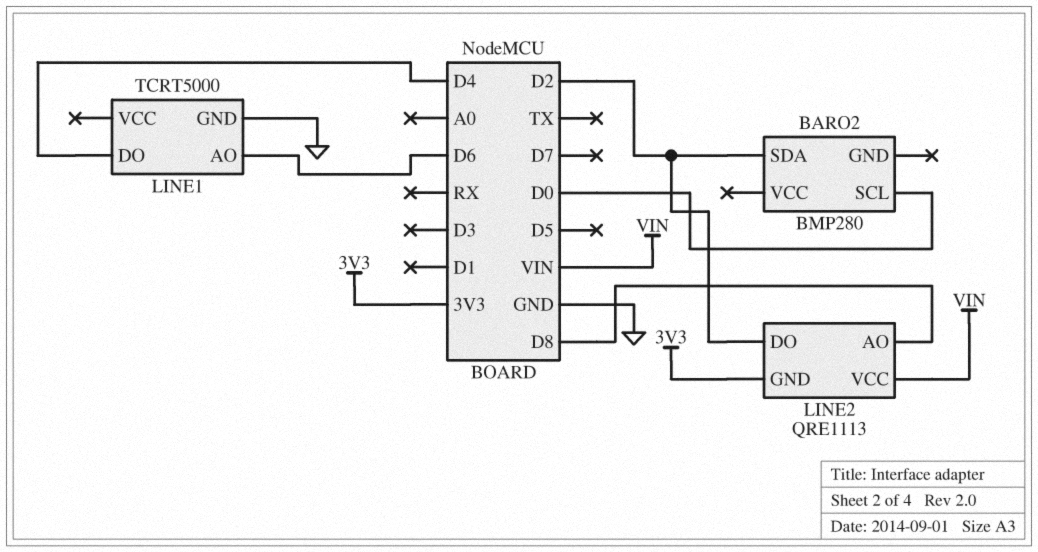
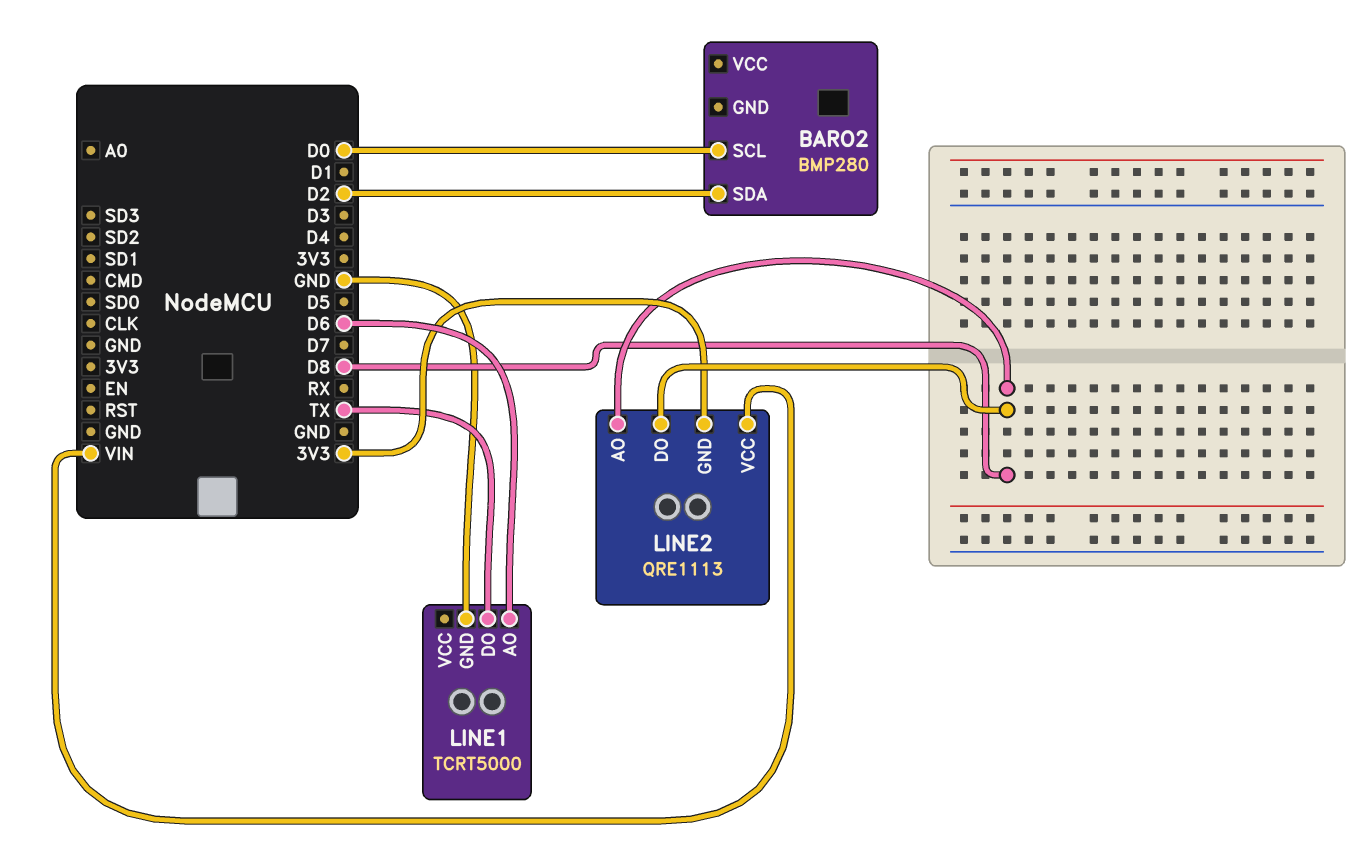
LINE1 pin DO: D4 -> TX
LINE2 pin DO: D2 -> D8

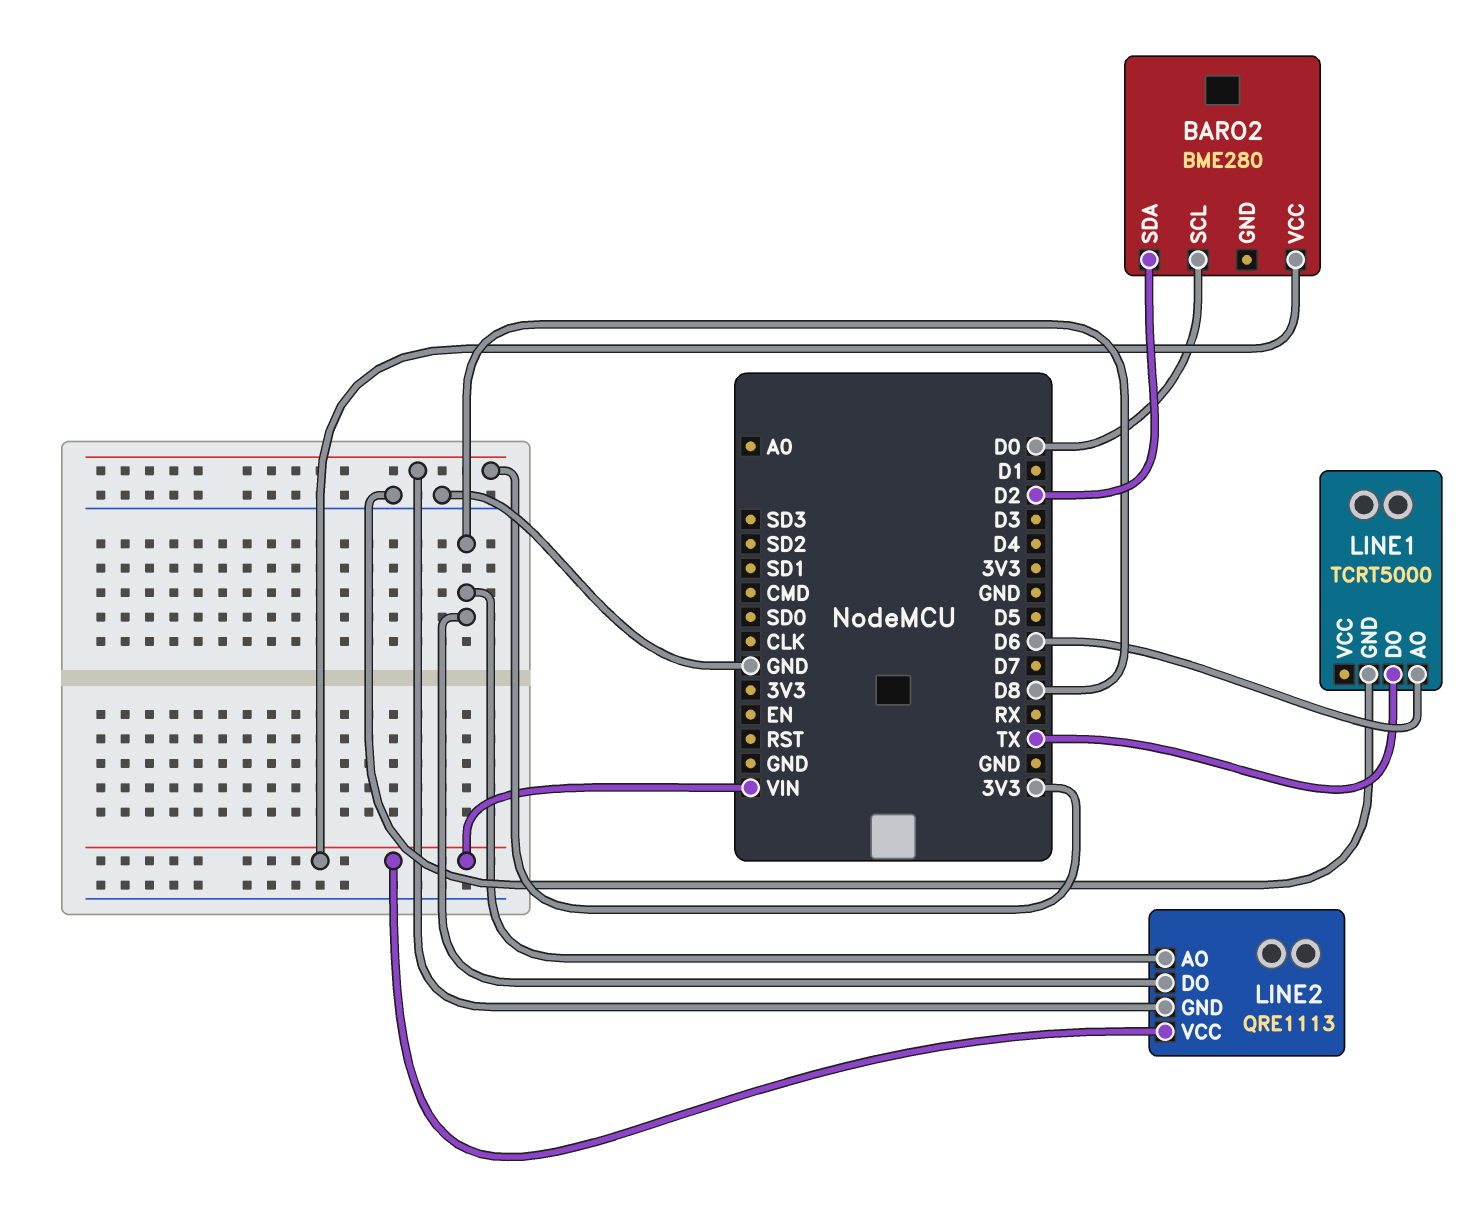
BARO2: BMP280 -> BME280
BARO2 pin VCC: none -> VIN

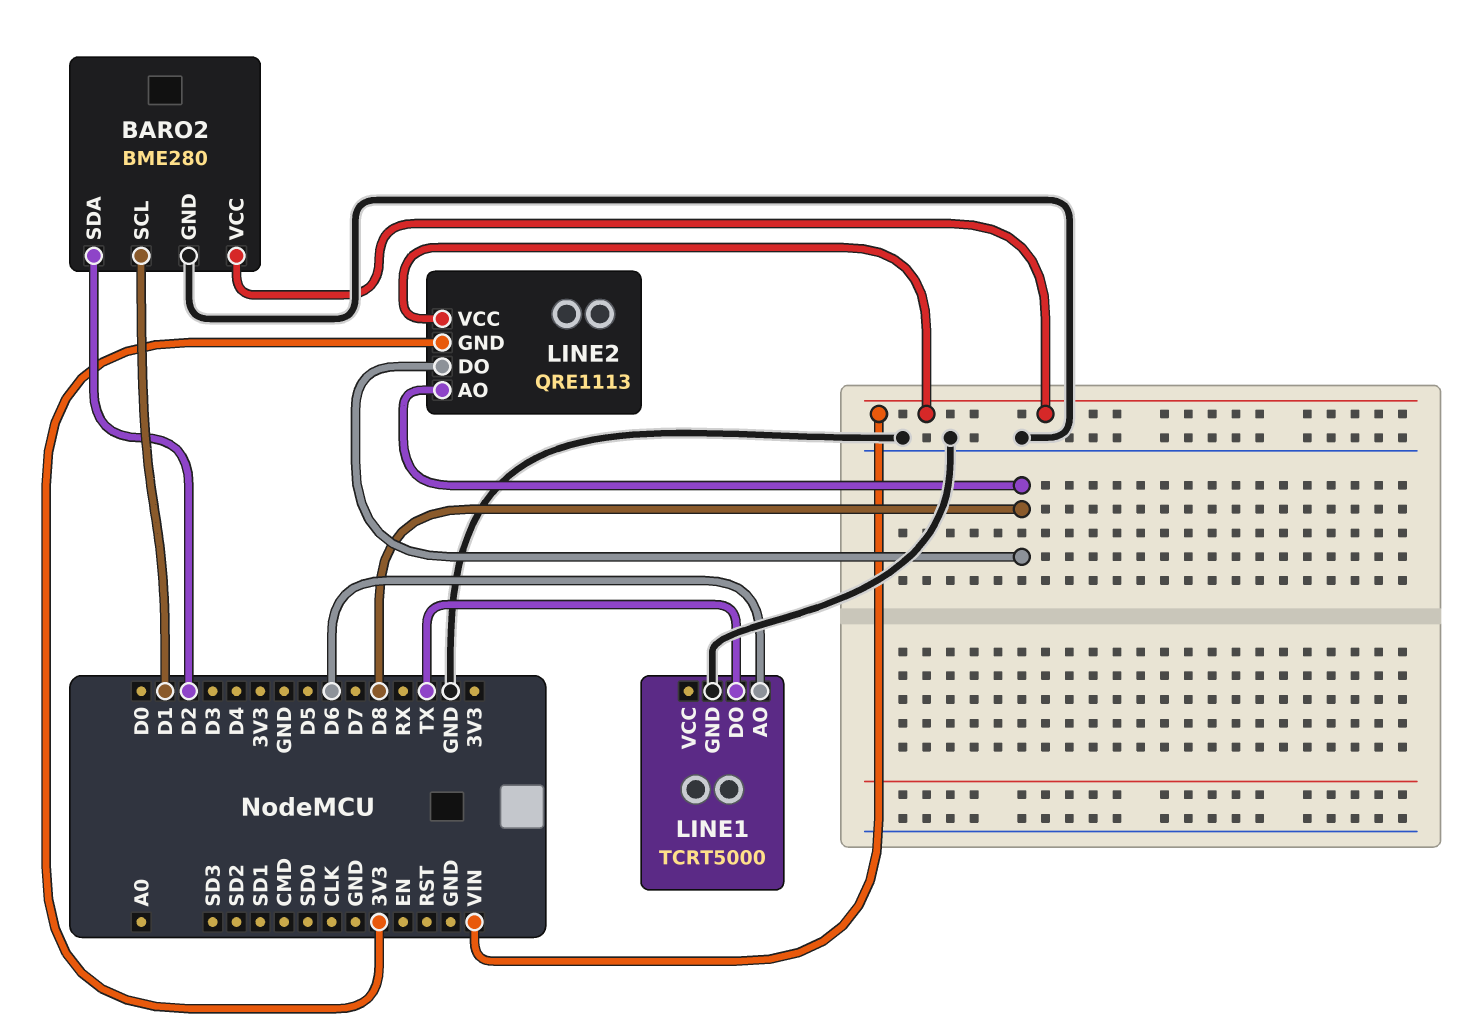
BARO2 pin GND: none -> GND
BARO2 pin SCL: D0 -> D1

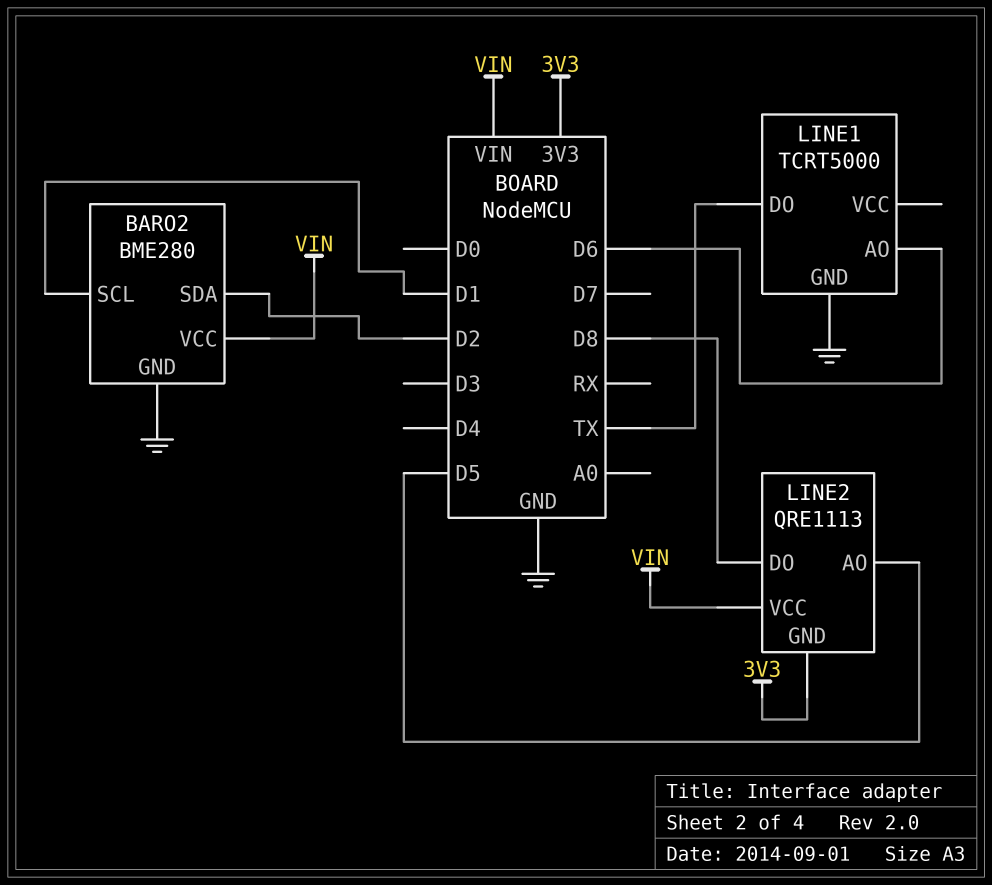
LINE2 pin AO: D8 -> D5

